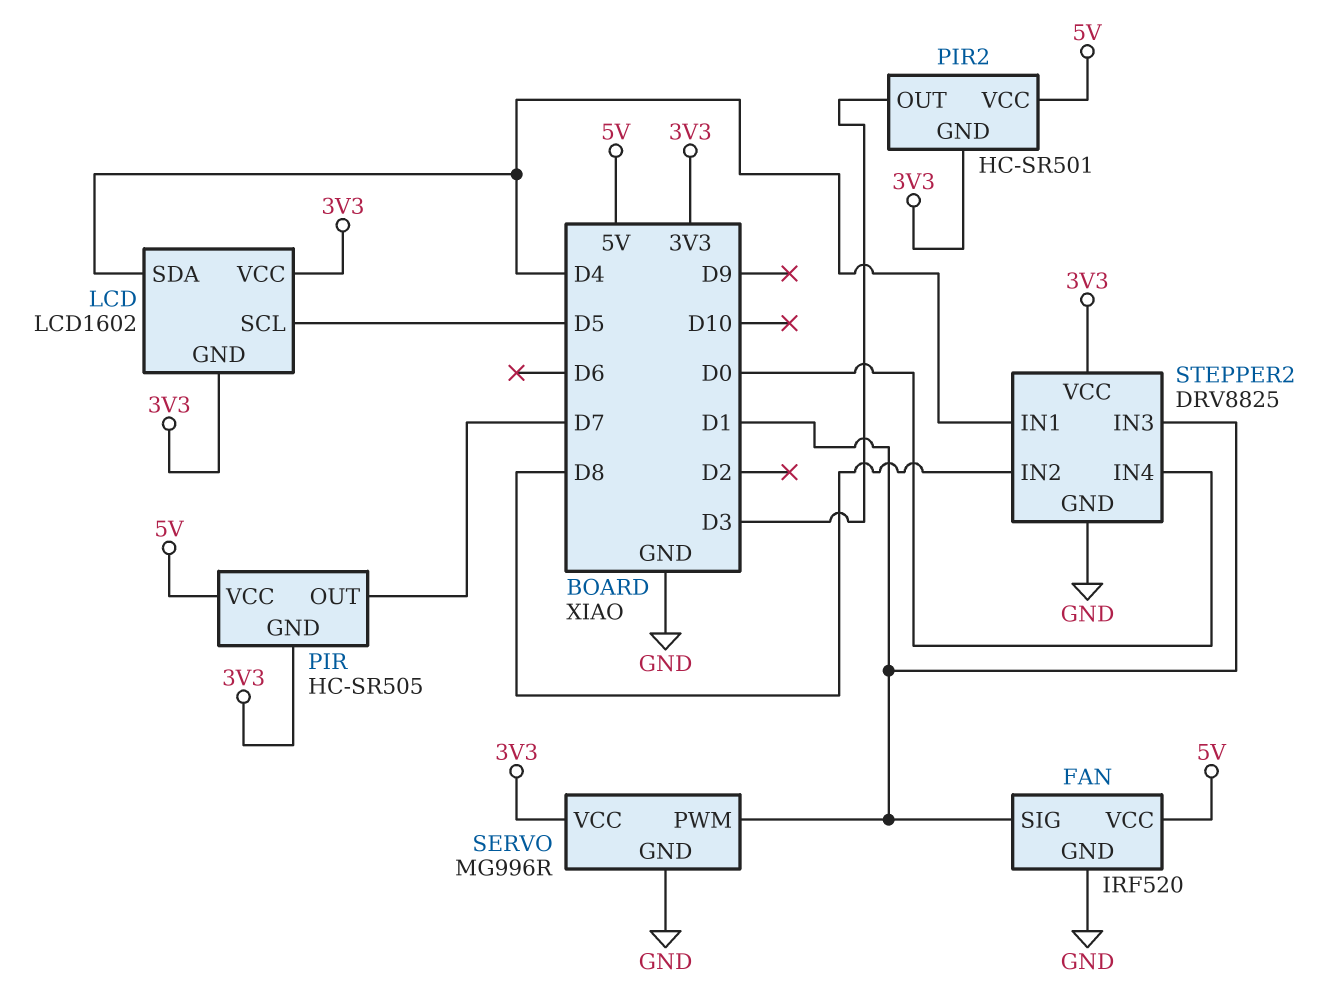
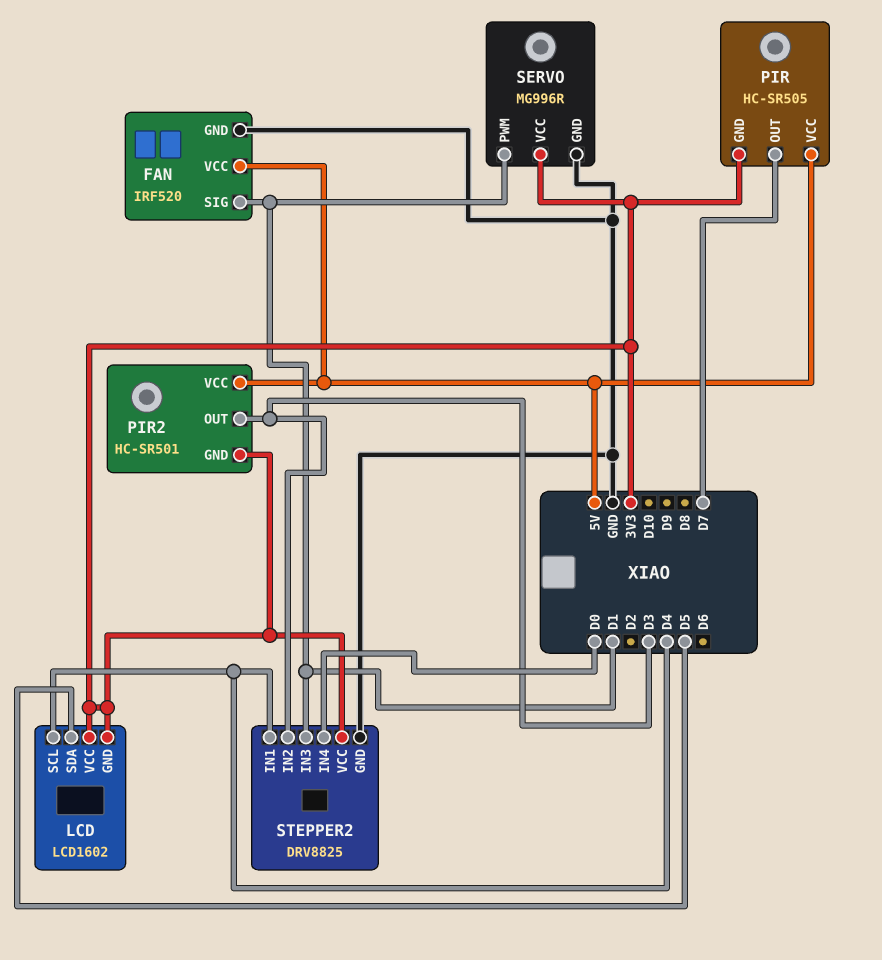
LCD pin SCL: D5 -> D4
LCD pin SDA: D4 -> D5
STEPPER2 pin IN2: D8 -> D3

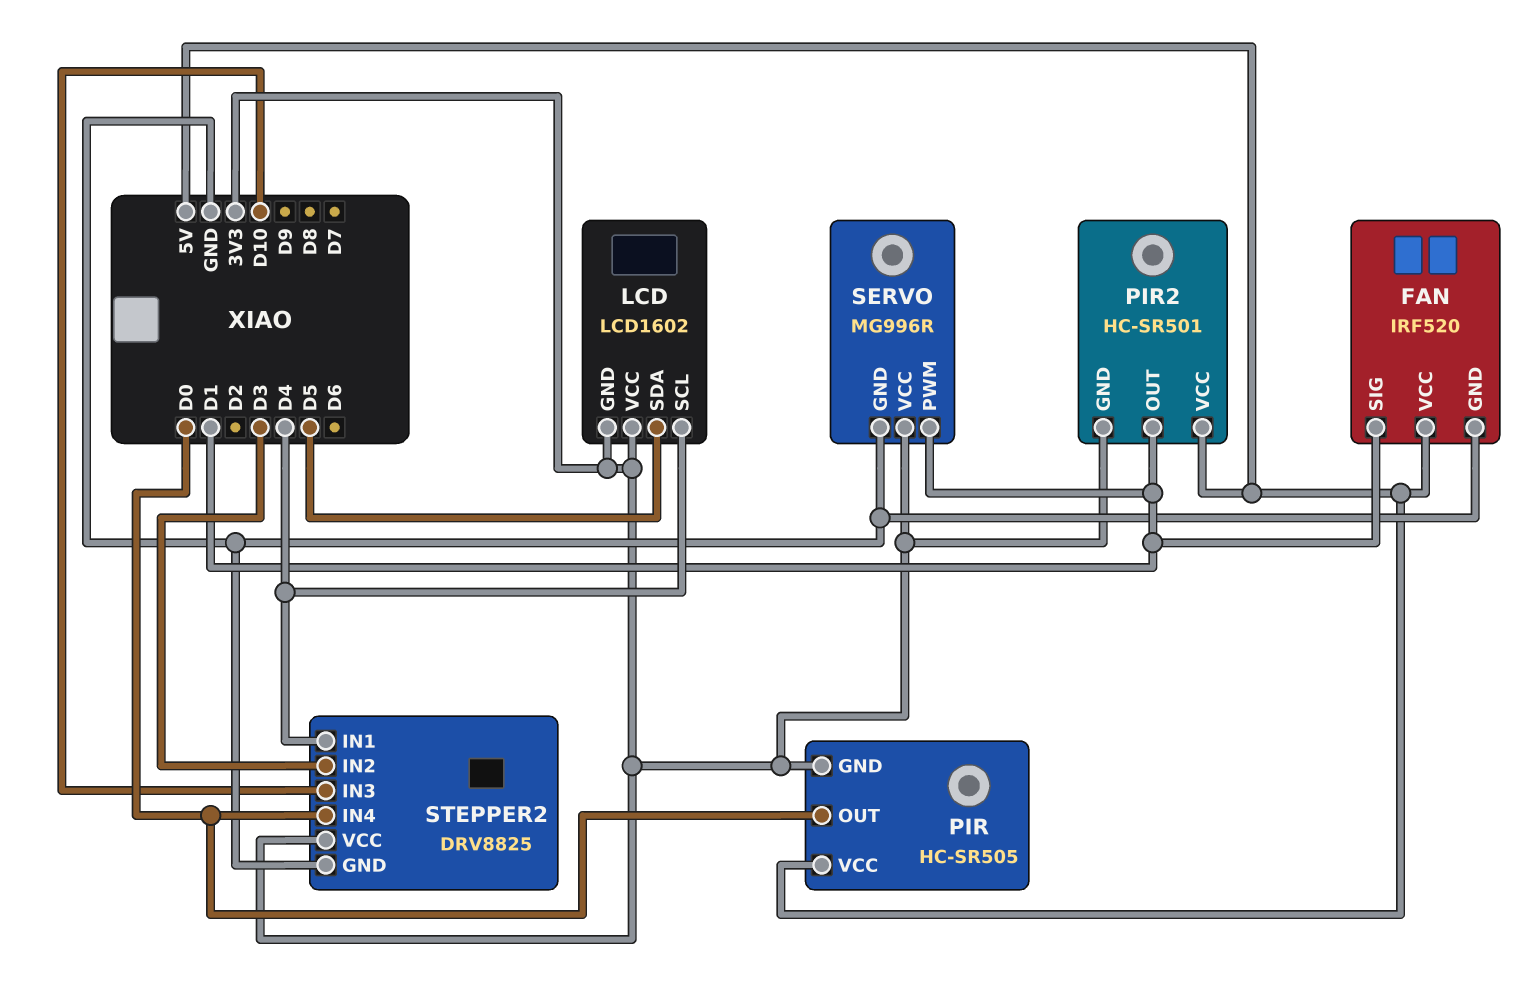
PIR pin OUT: D7 -> D0
PIR2 pin OUT: D3 -> D1
STEPPER2 pin IN3: D1 -> D10

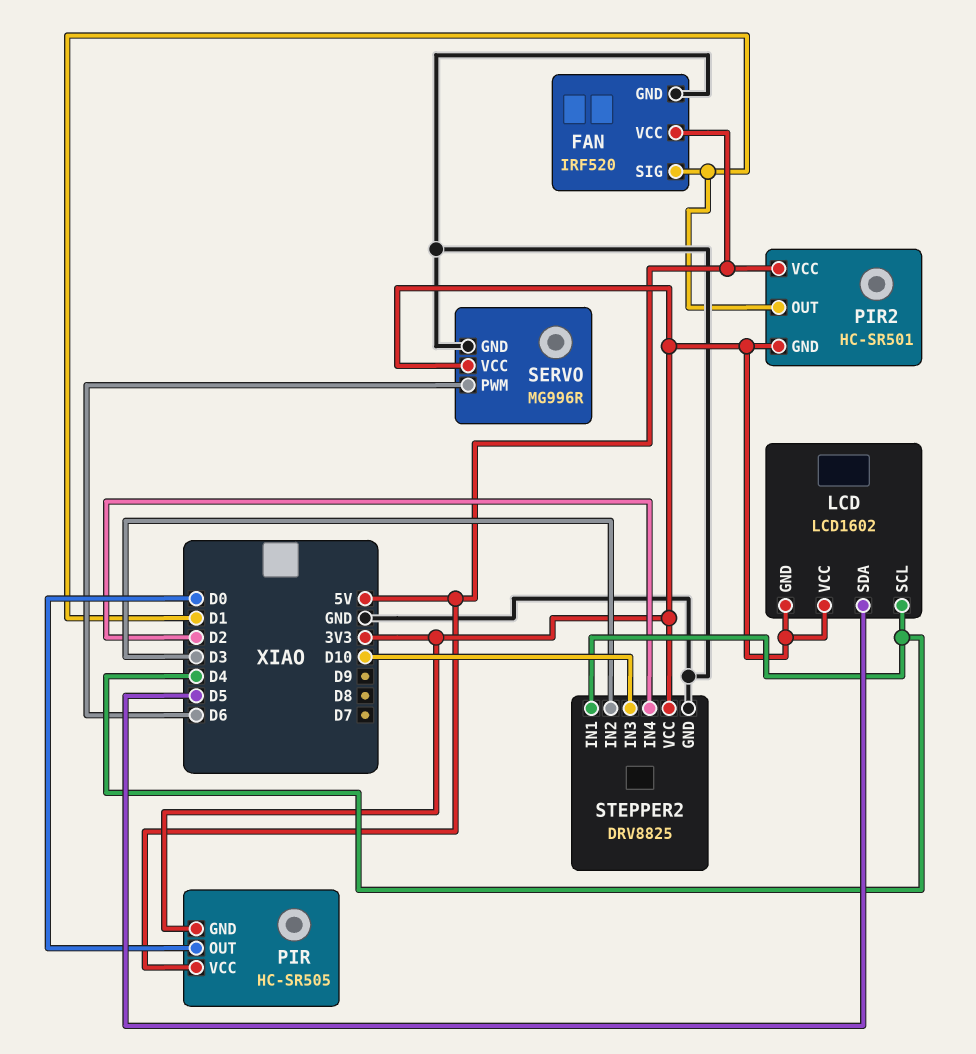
SERVO pin PWM: D1 -> D6
STEPPER2 pin IN4: D0 -> D2

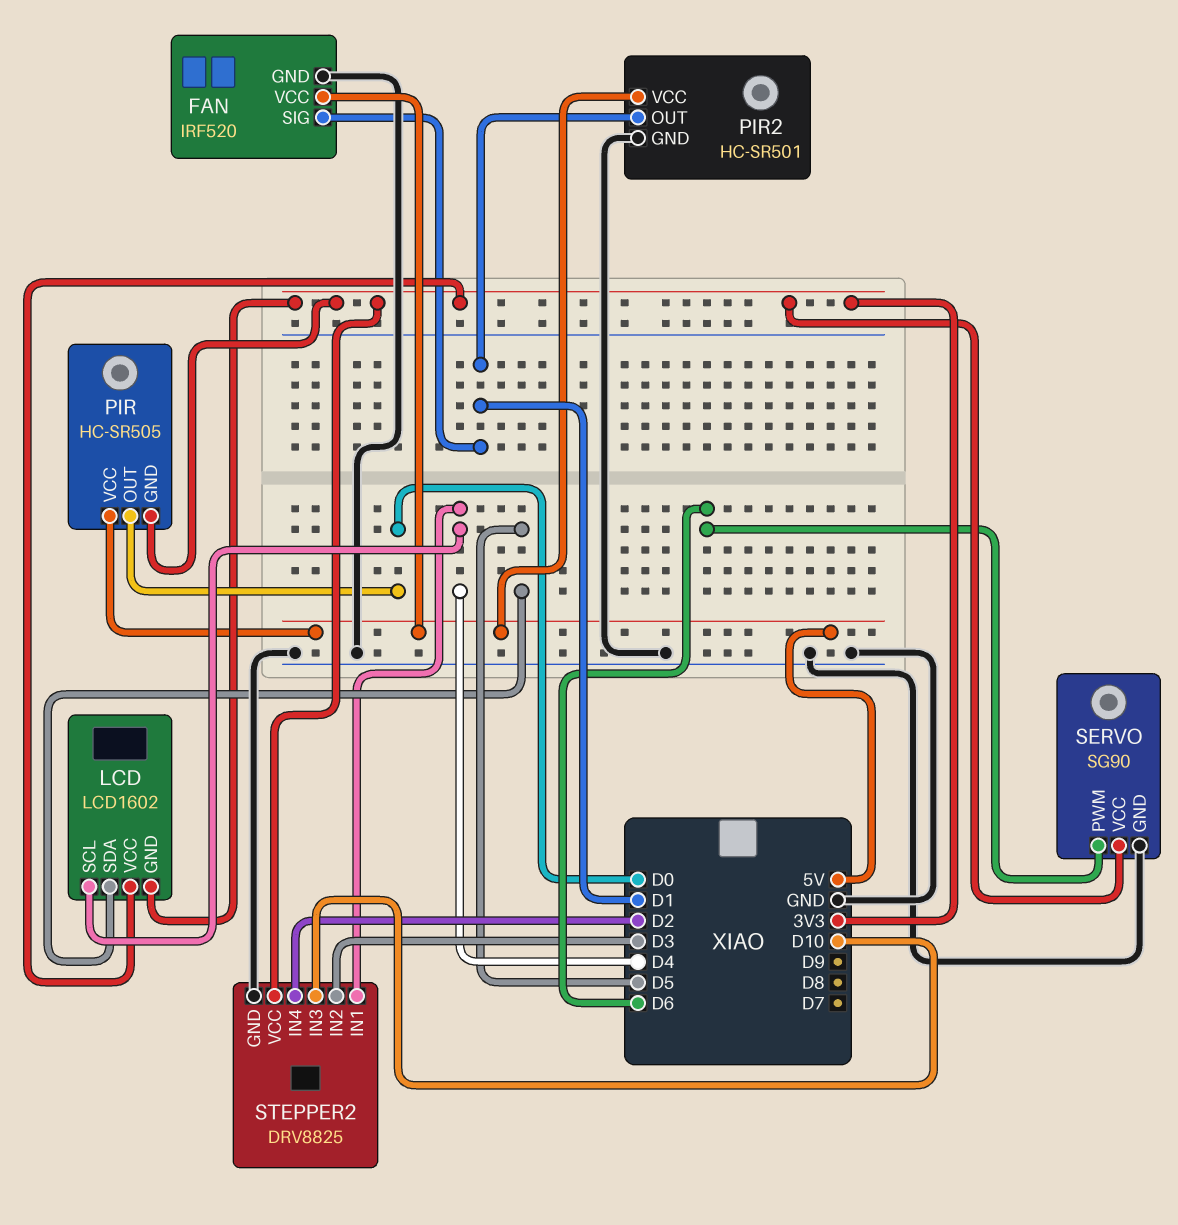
PIR2 pin GND: 3V3 -> GND
SERVO: MG996R -> SG90

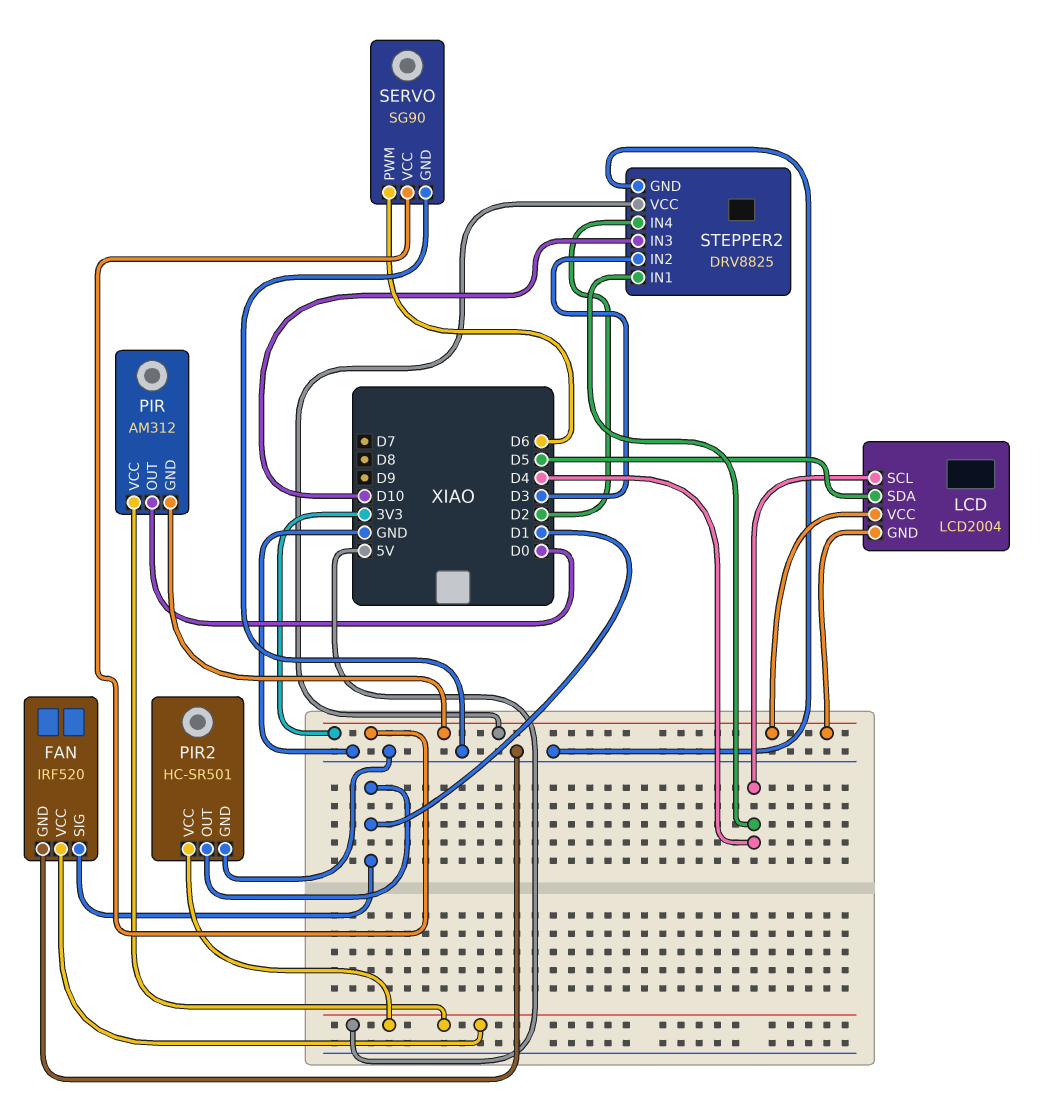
LCD: LCD1602 -> LCD2004
PIR: HC-SR505 -> AM312

